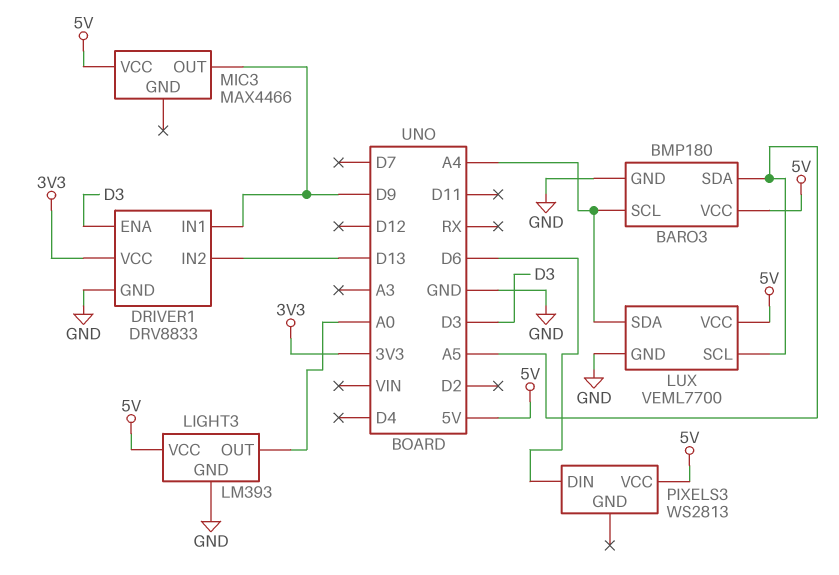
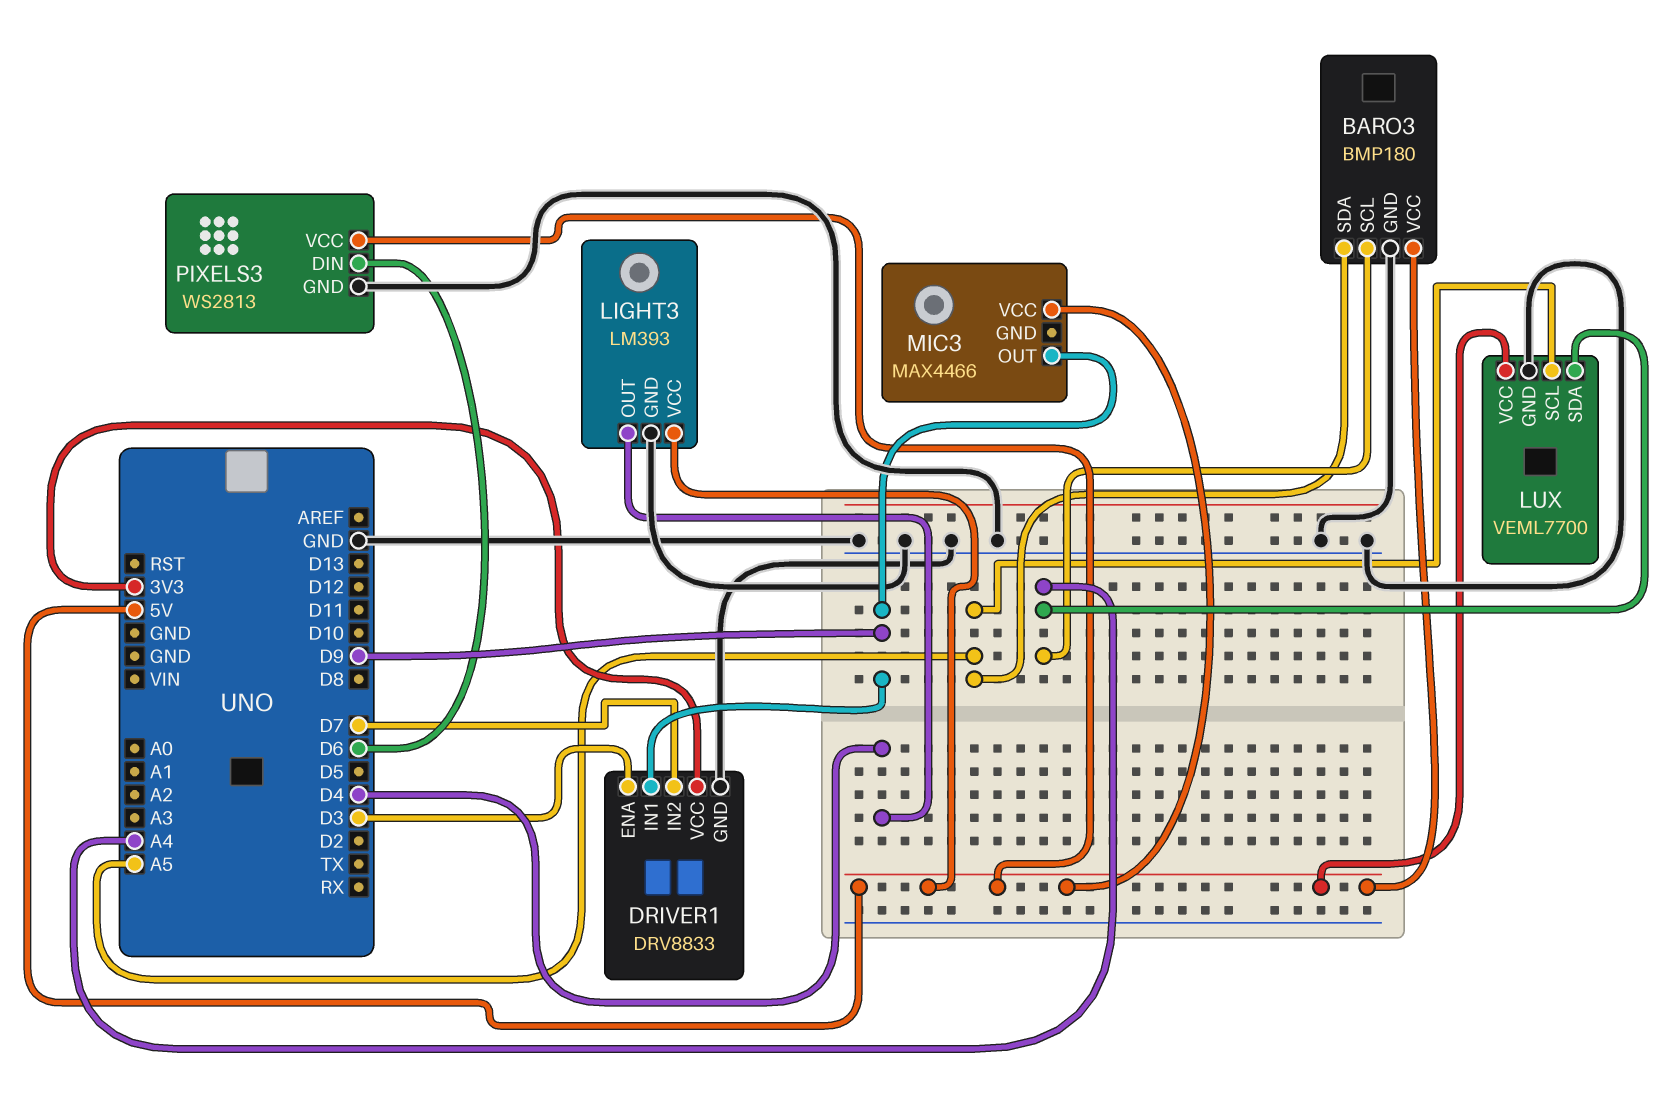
DRIVER1 pin IN2: D13 -> D7
LIGHT3 pin OUT: A0 -> D4
PIXELS3 pin GND: none -> GND

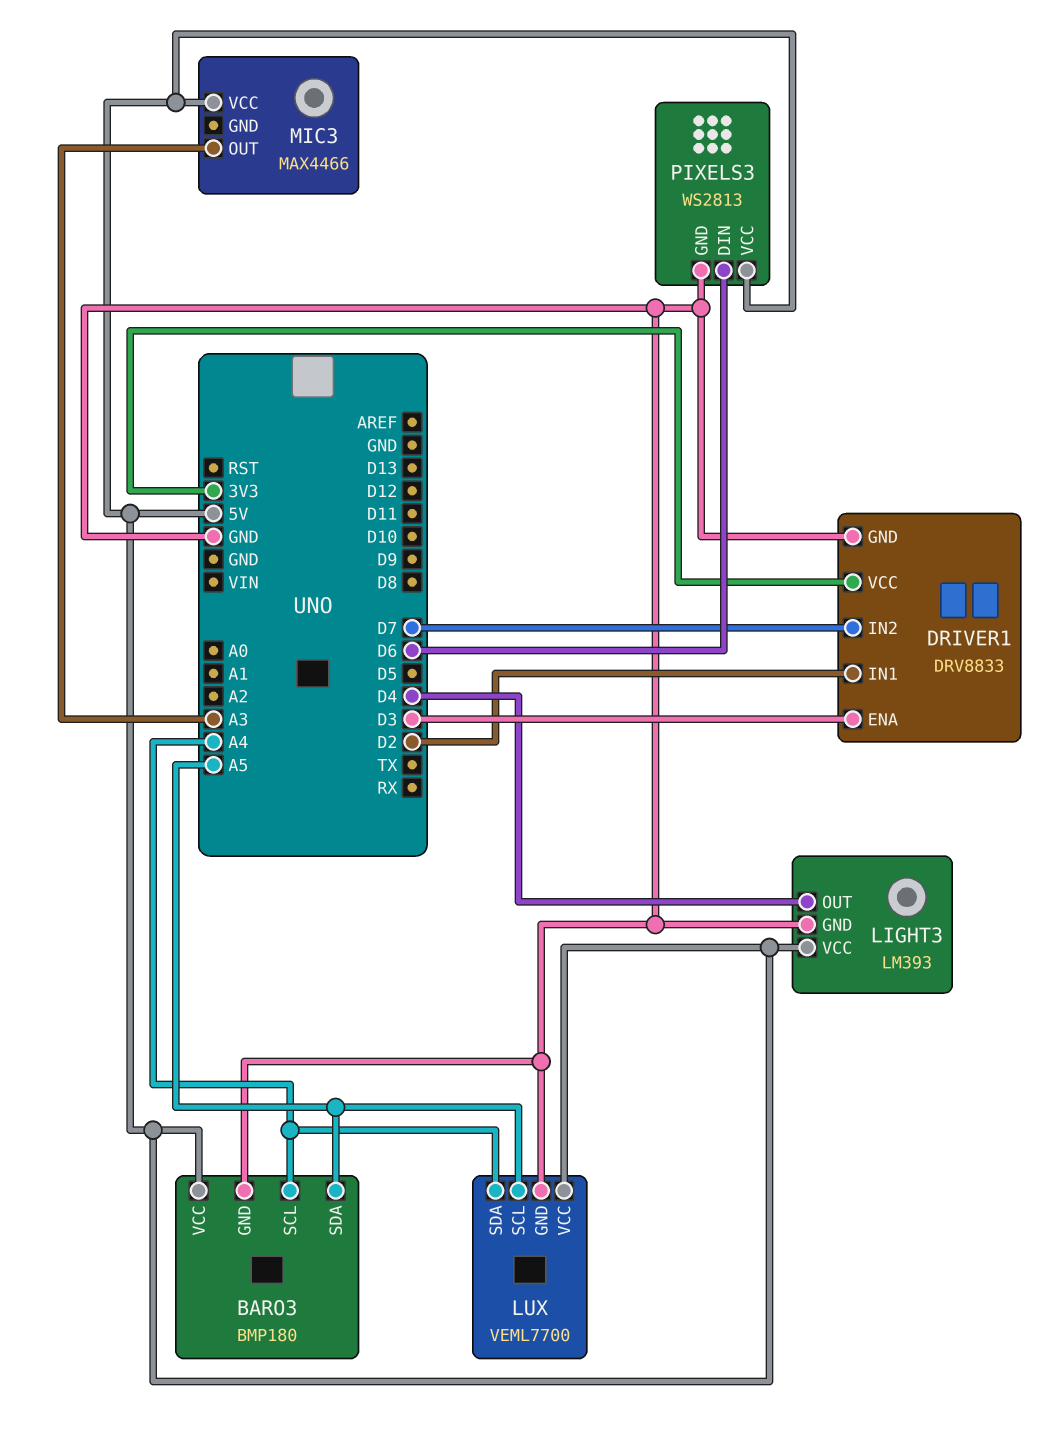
DRIVER1 pin IN1: D9 -> D2
MIC3 pin OUT: D9 -> A3

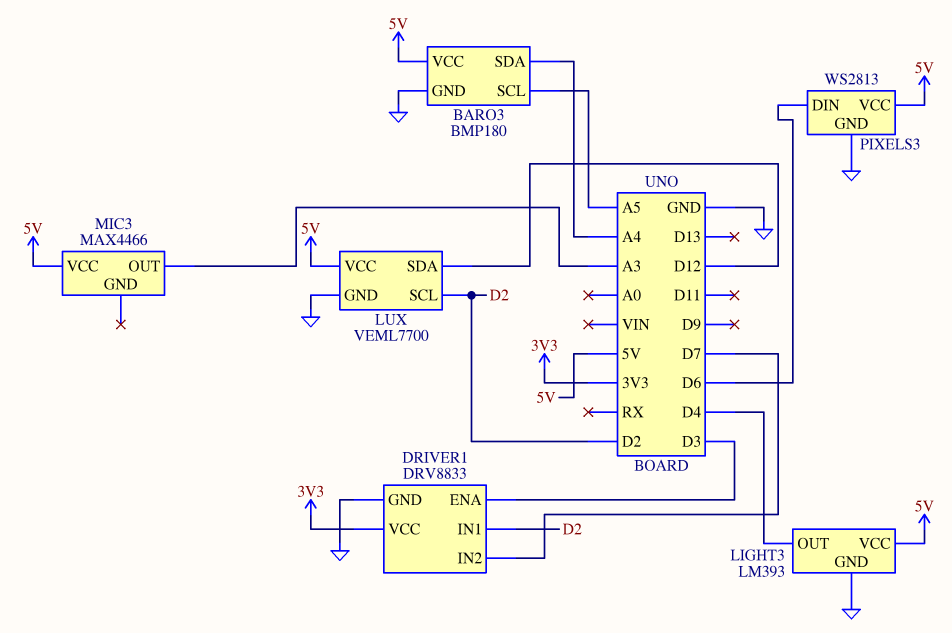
BARO3 pin SCL: A4 -> A5
BARO3 pin SDA: A5 -> A4
LUX pin SCL: A5 -> D2
LUX pin SDA: A4 -> D12

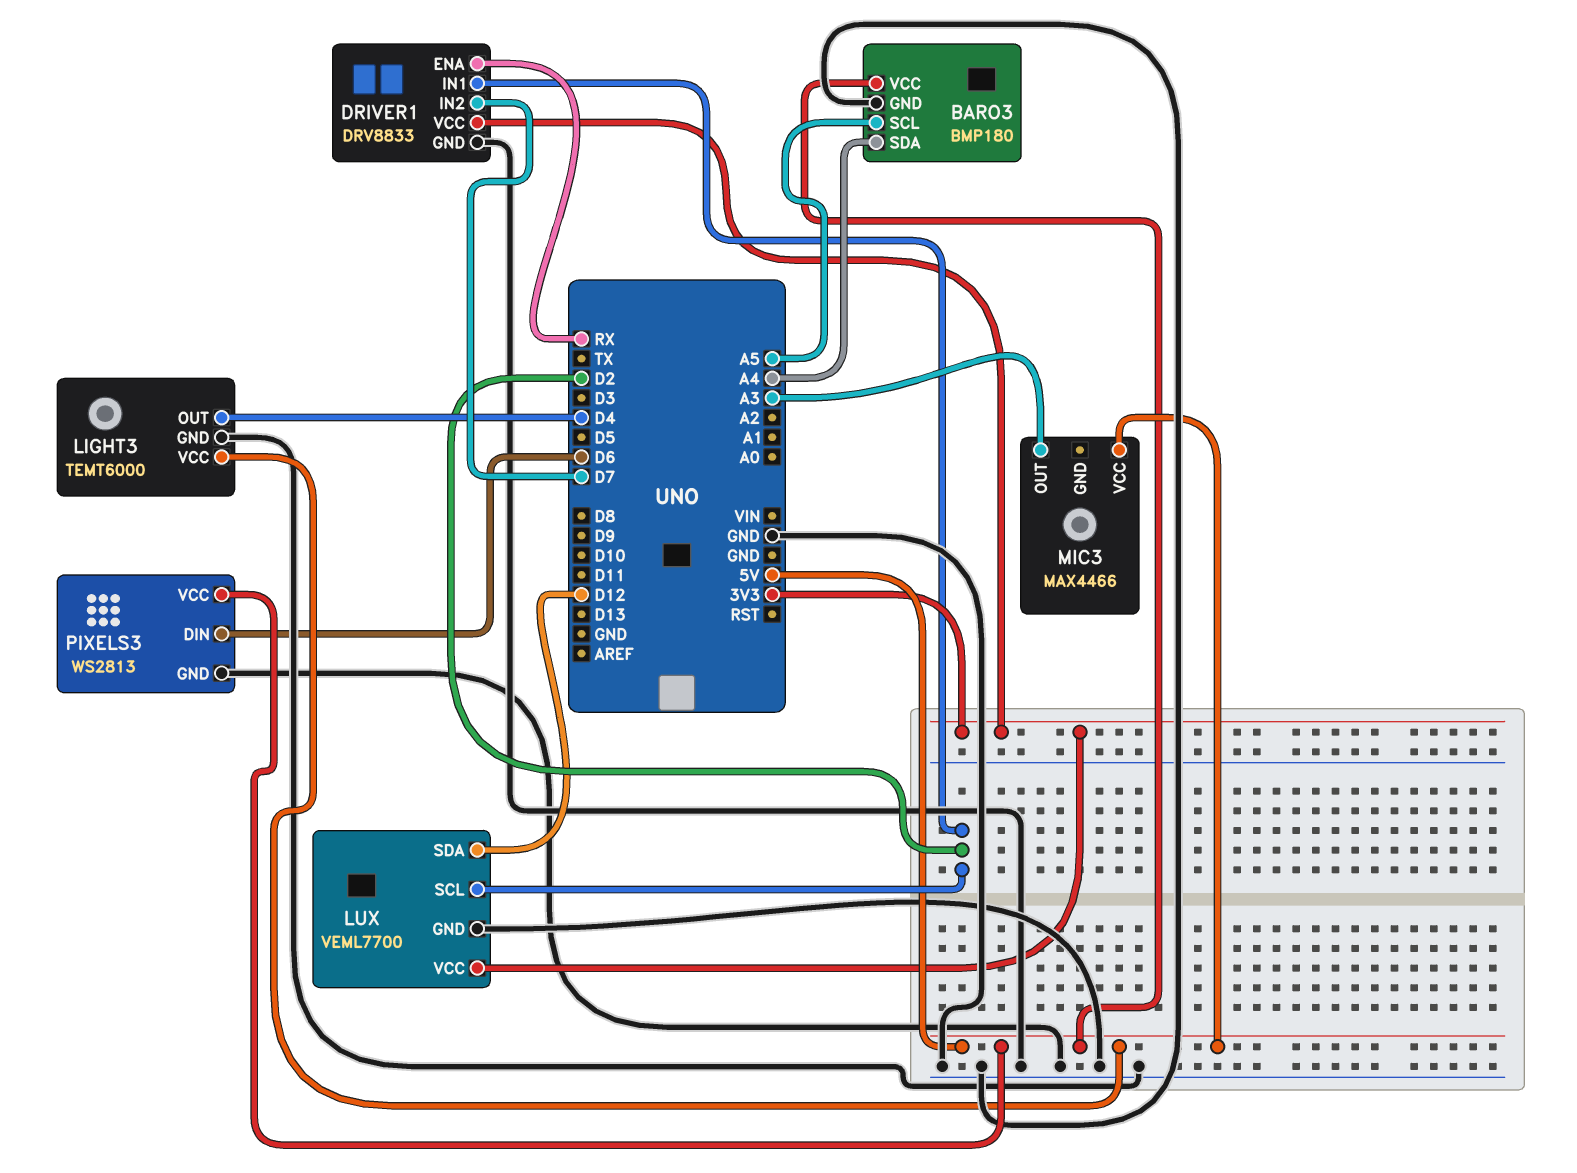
DRIVER1 pin ENA: D3 -> RX
LIGHT3: LM393 -> TEMT6000
LUX pin VCC: 5V -> 3V3

